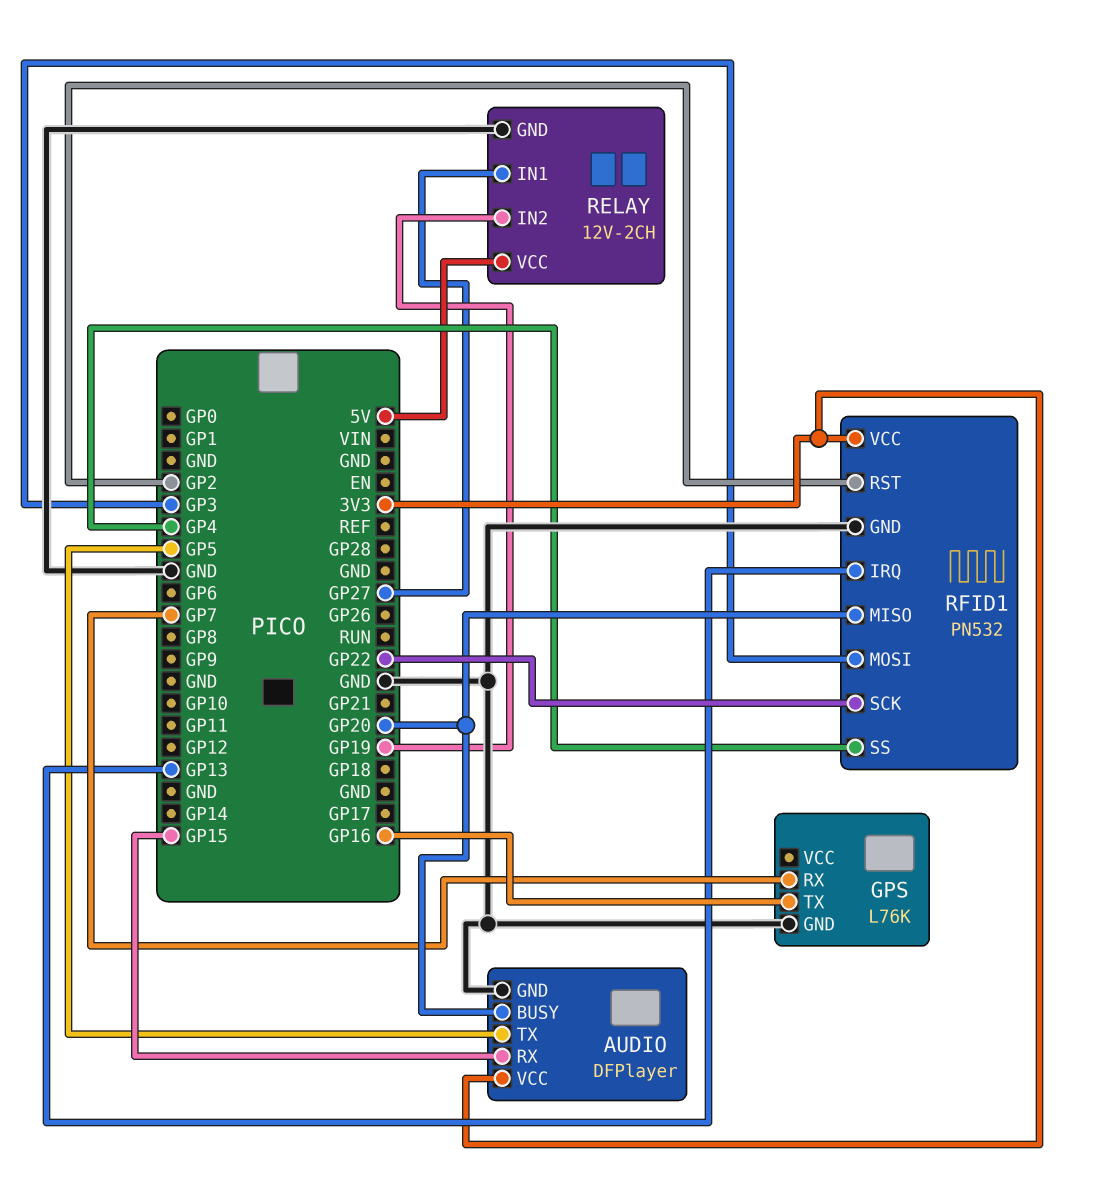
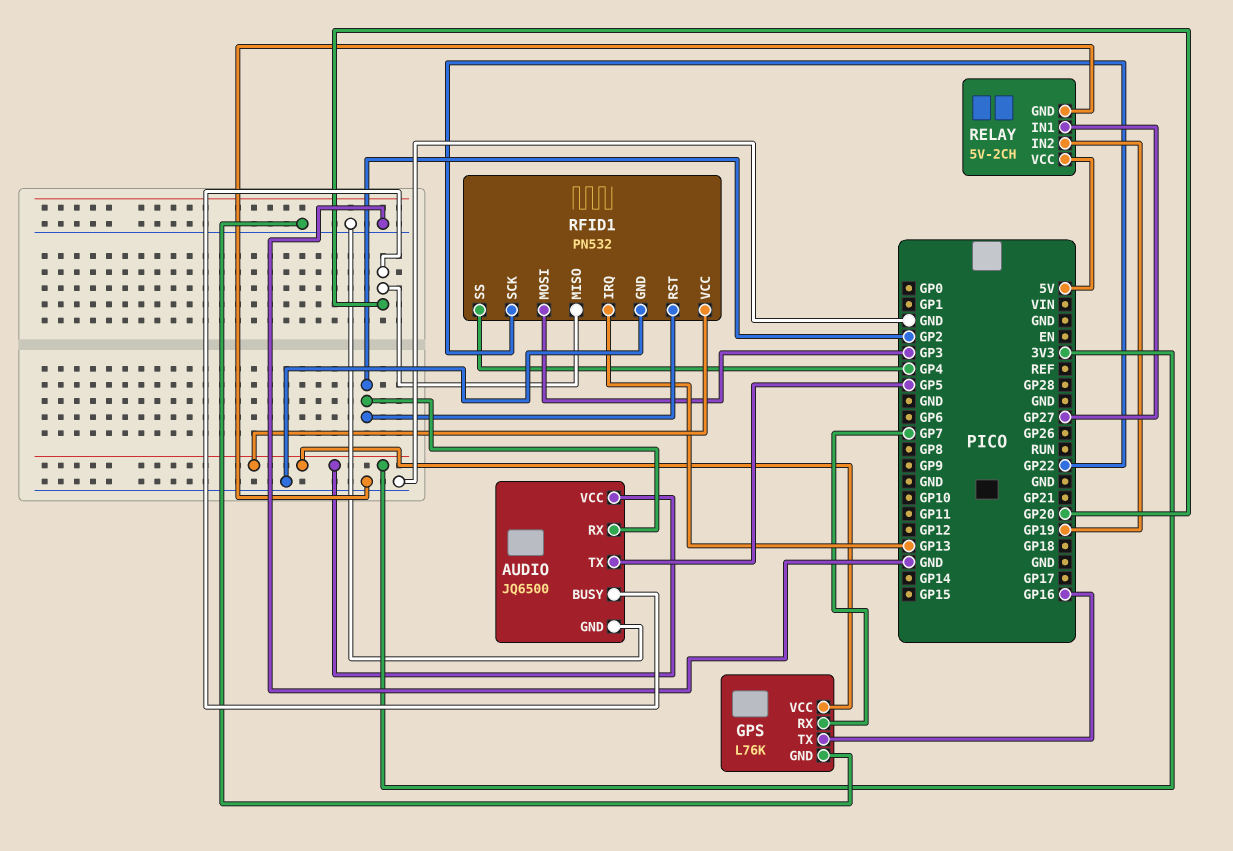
AUDIO: DFPlayer -> JQ6500
AUDIO pin RX: GP15 -> GP2
GPS pin VCC: none -> 3V3
RELAY: 12V-2CH -> 5V-2CH

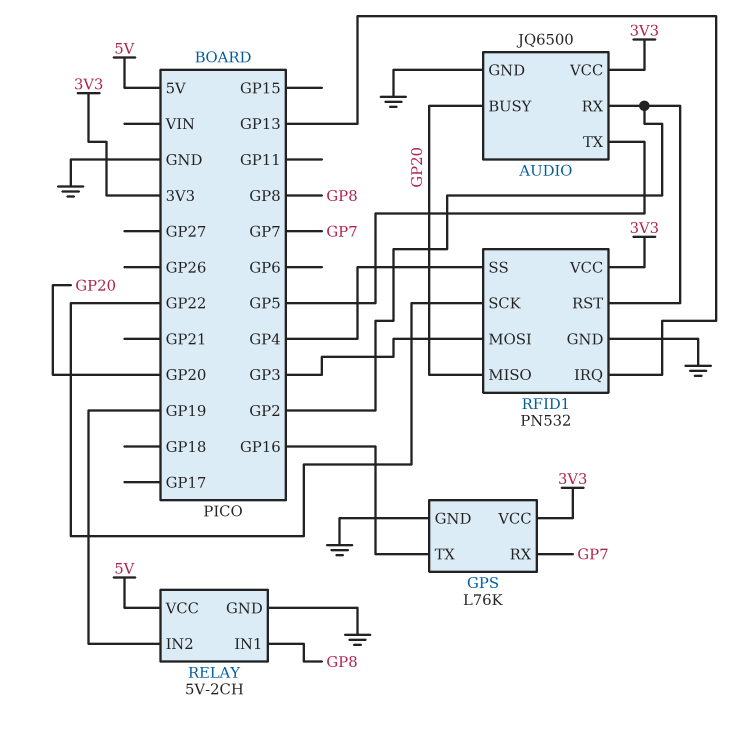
RELAY pin IN1: GP27 -> GP8

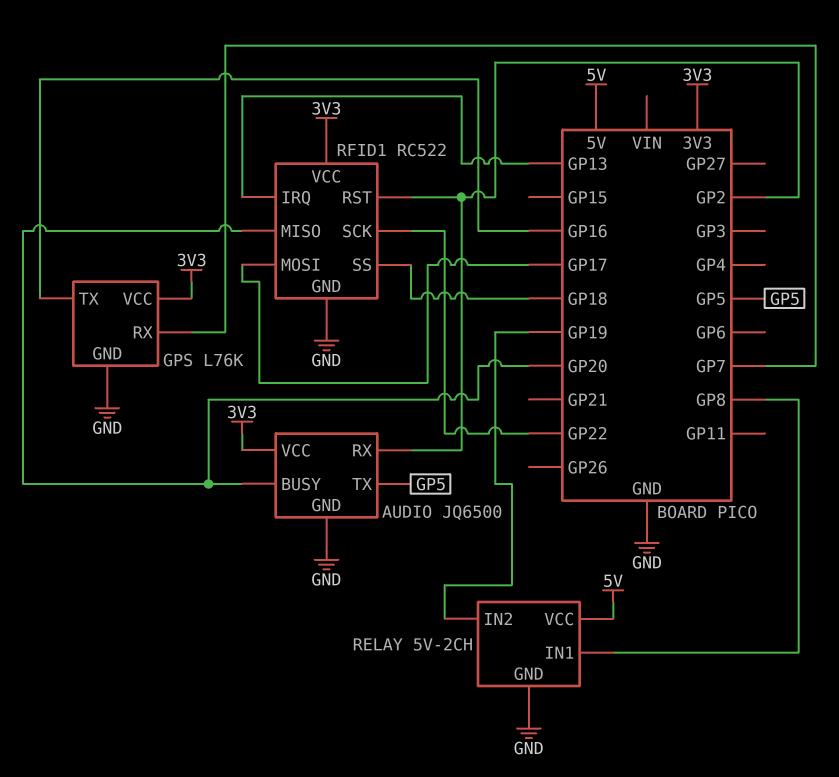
RFID1: PN532 -> RC522
RFID1 pin MOSI: GP3 -> GP17
RFID1 pin SS: GP4 -> GP18

